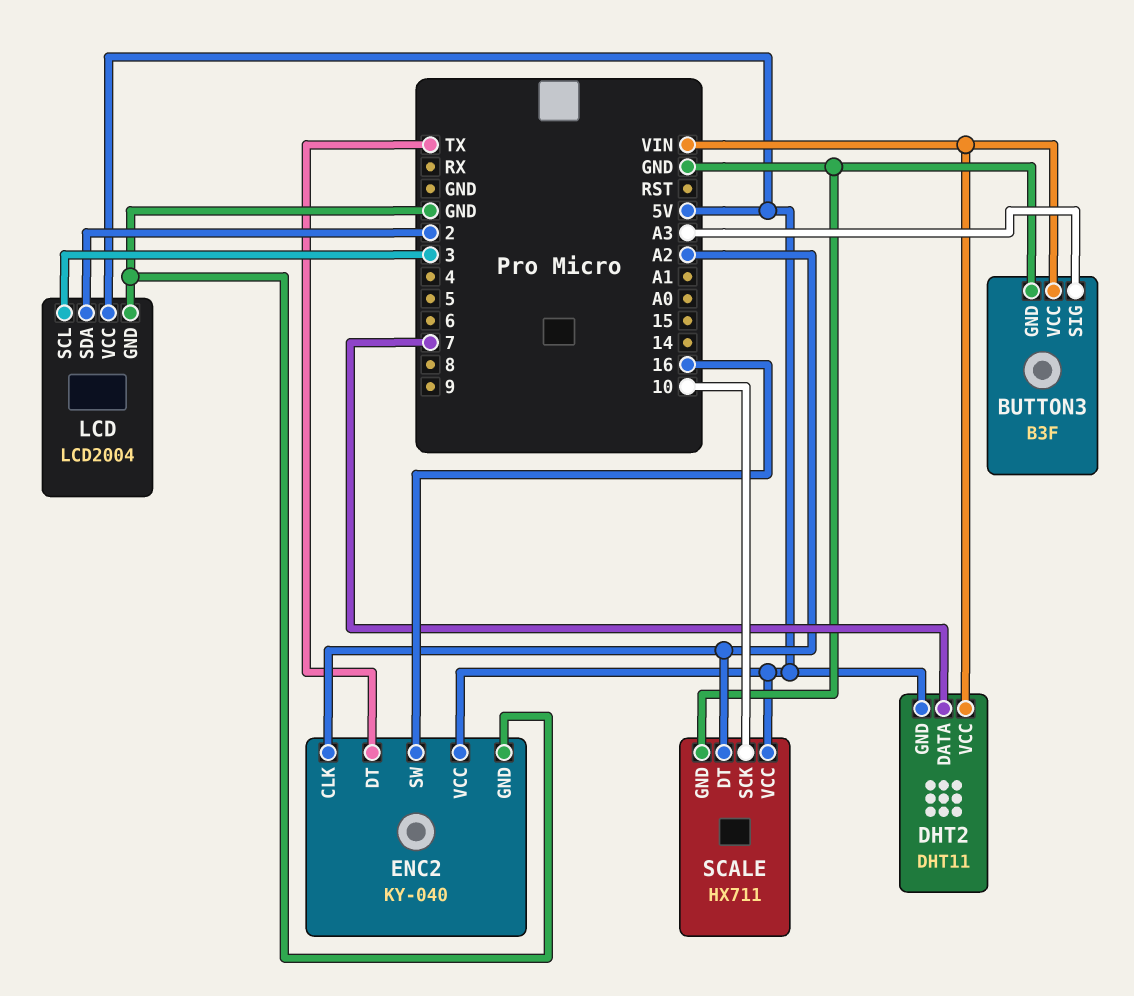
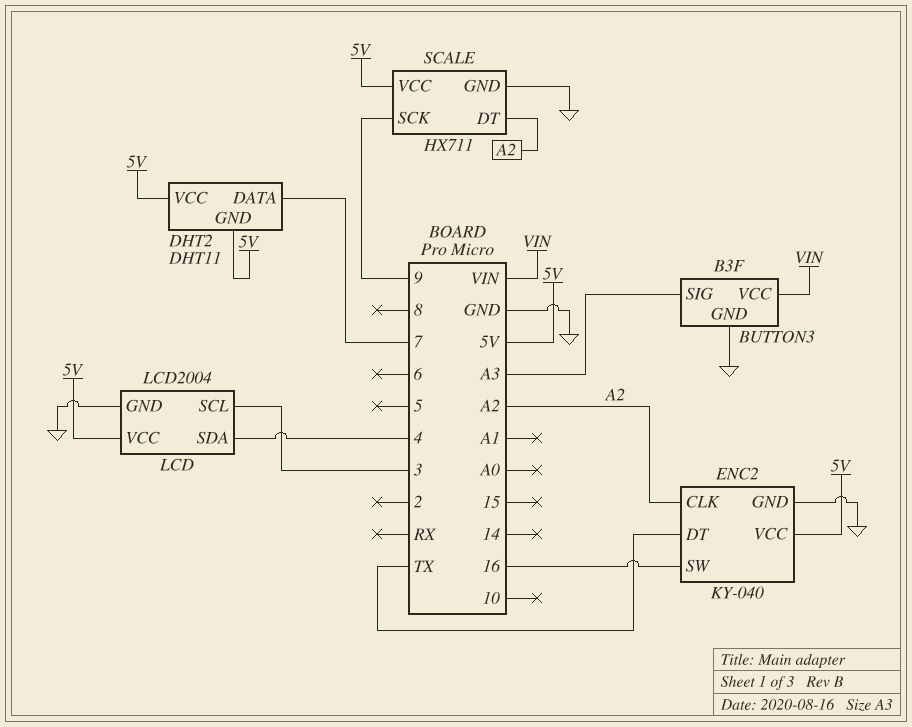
DHT2 pin VCC: VIN -> 5V
LCD pin SDA: 2 -> 4
SCALE pin SCK: 10 -> 9

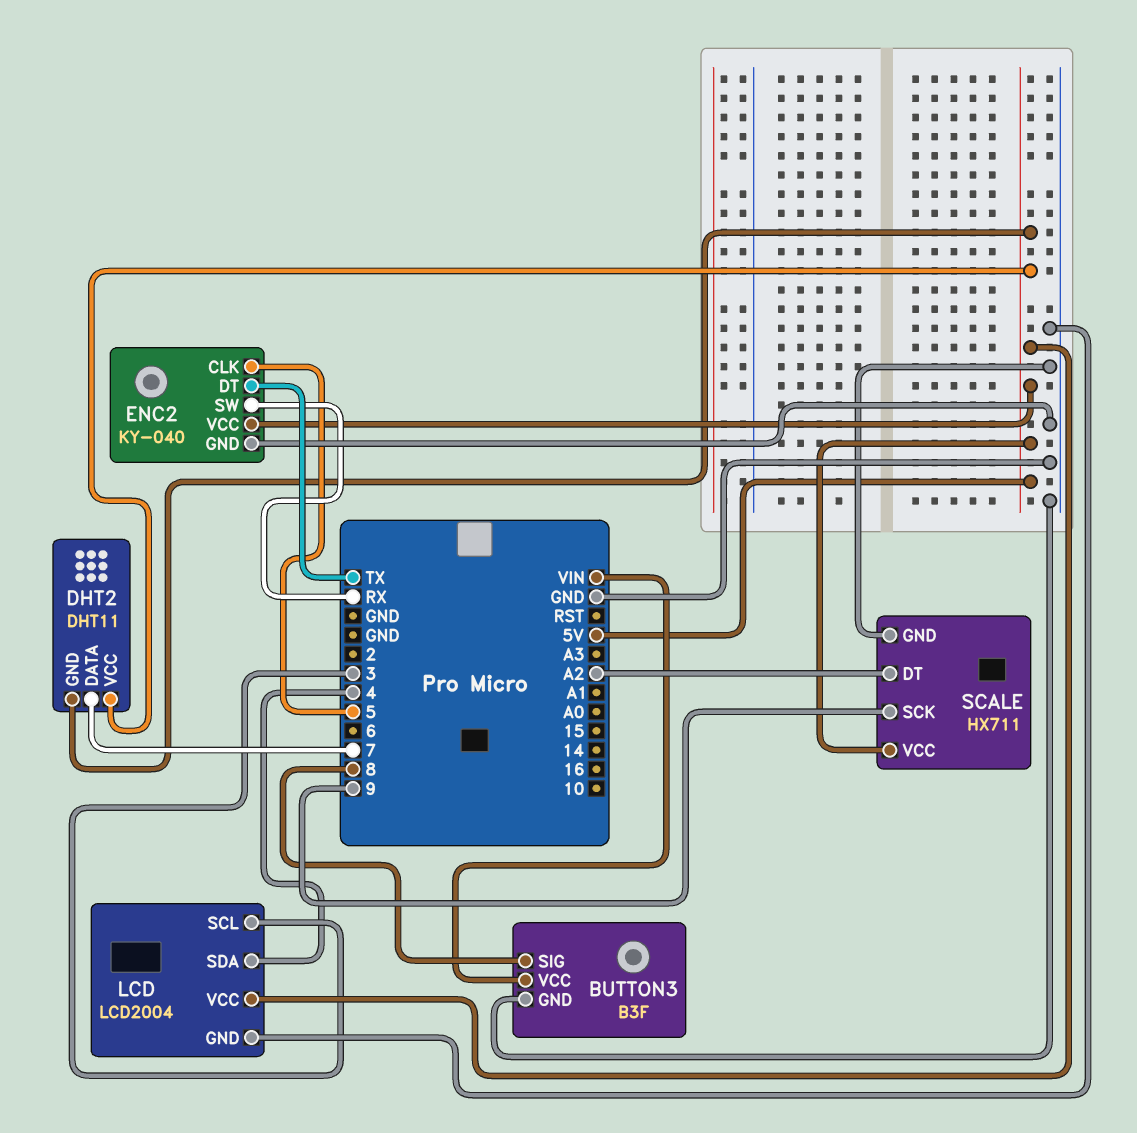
BUTTON3 pin SIG: A3 -> 8
ENC2 pin CLK: A2 -> 5
ENC2 pin SW: 16 -> RX

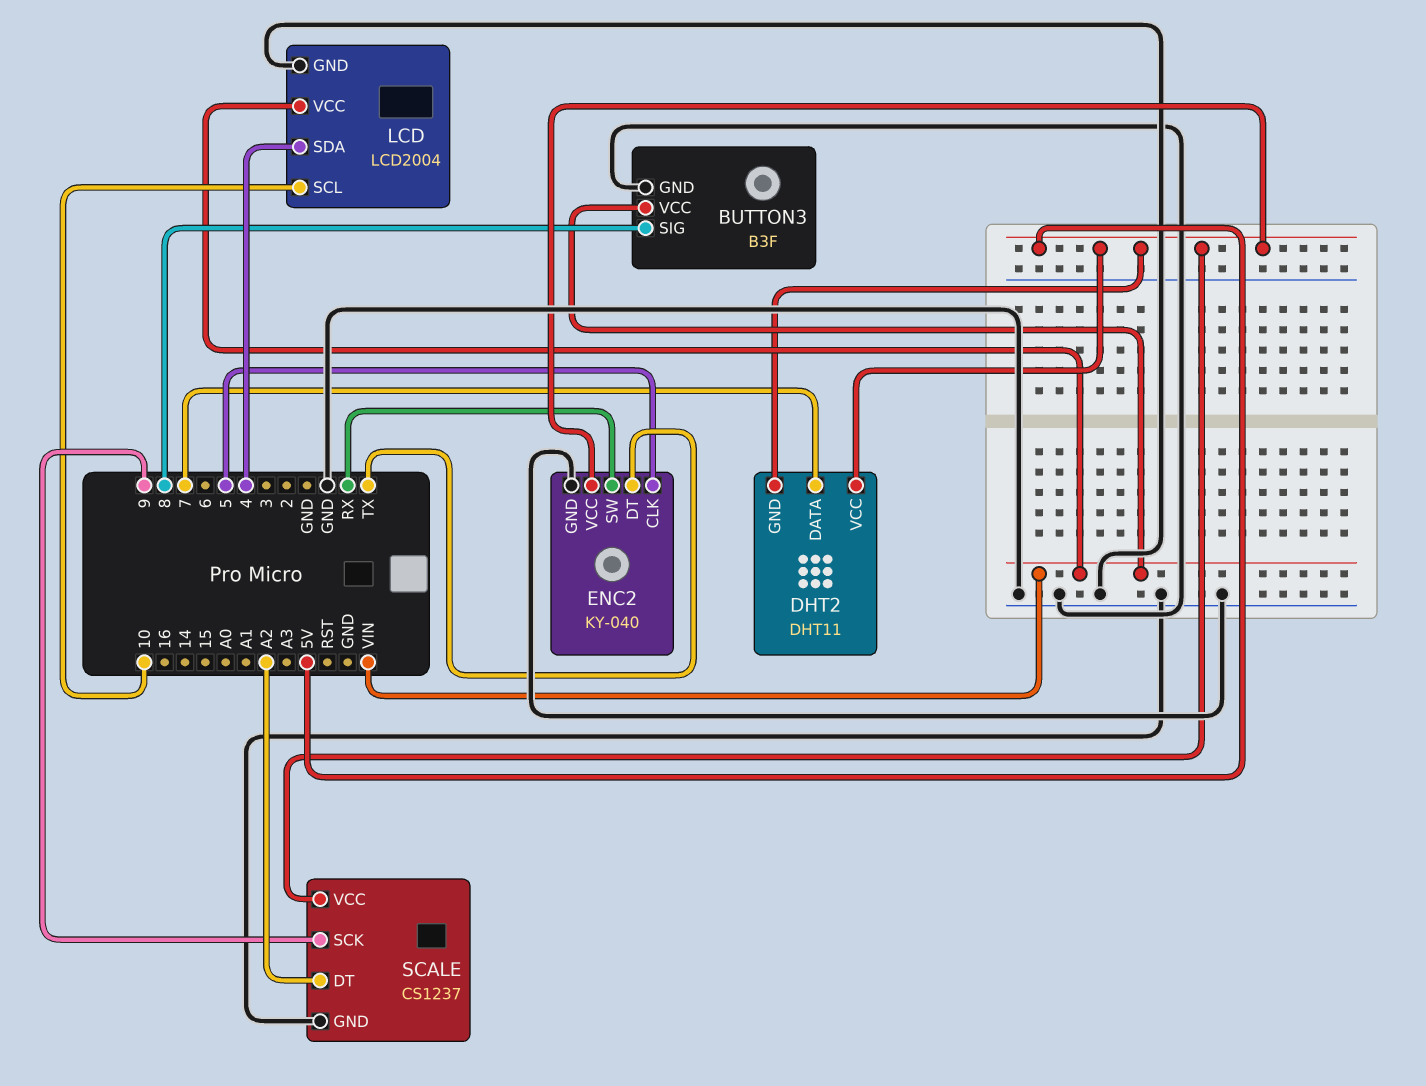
LCD pin SCL: 3 -> 10
LCD pin VCC: 5V -> VIN
SCALE: HX711 -> CS1237

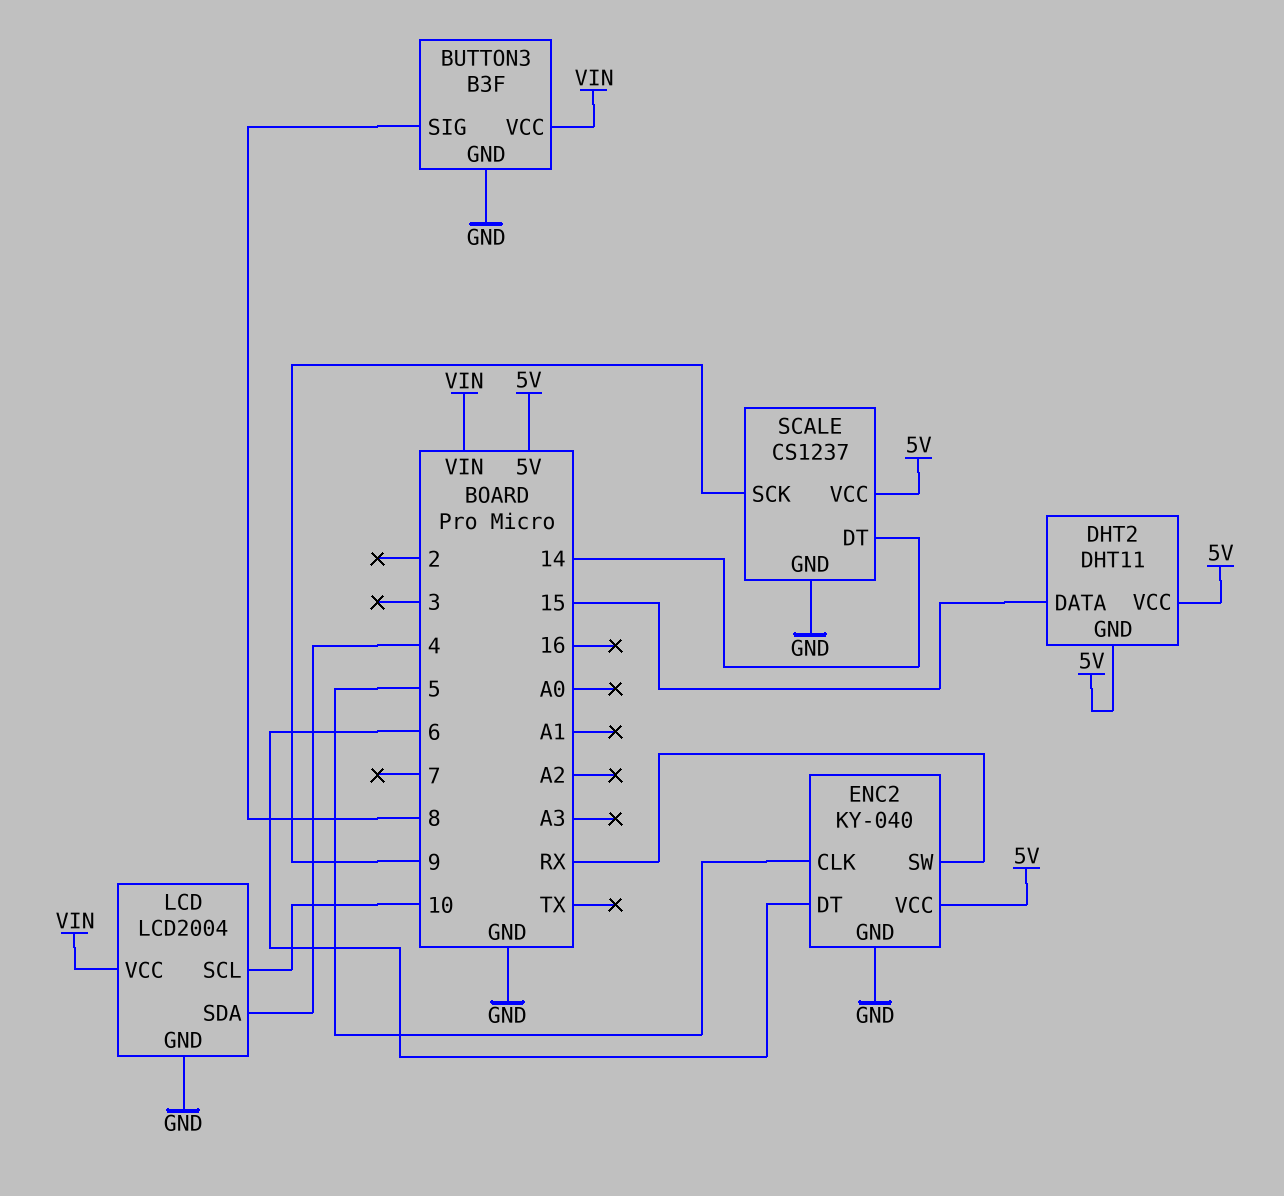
DHT2 pin DATA: 7 -> 15
ENC2 pin DT: TX -> 6
SCALE pin DT: A2 -> 14

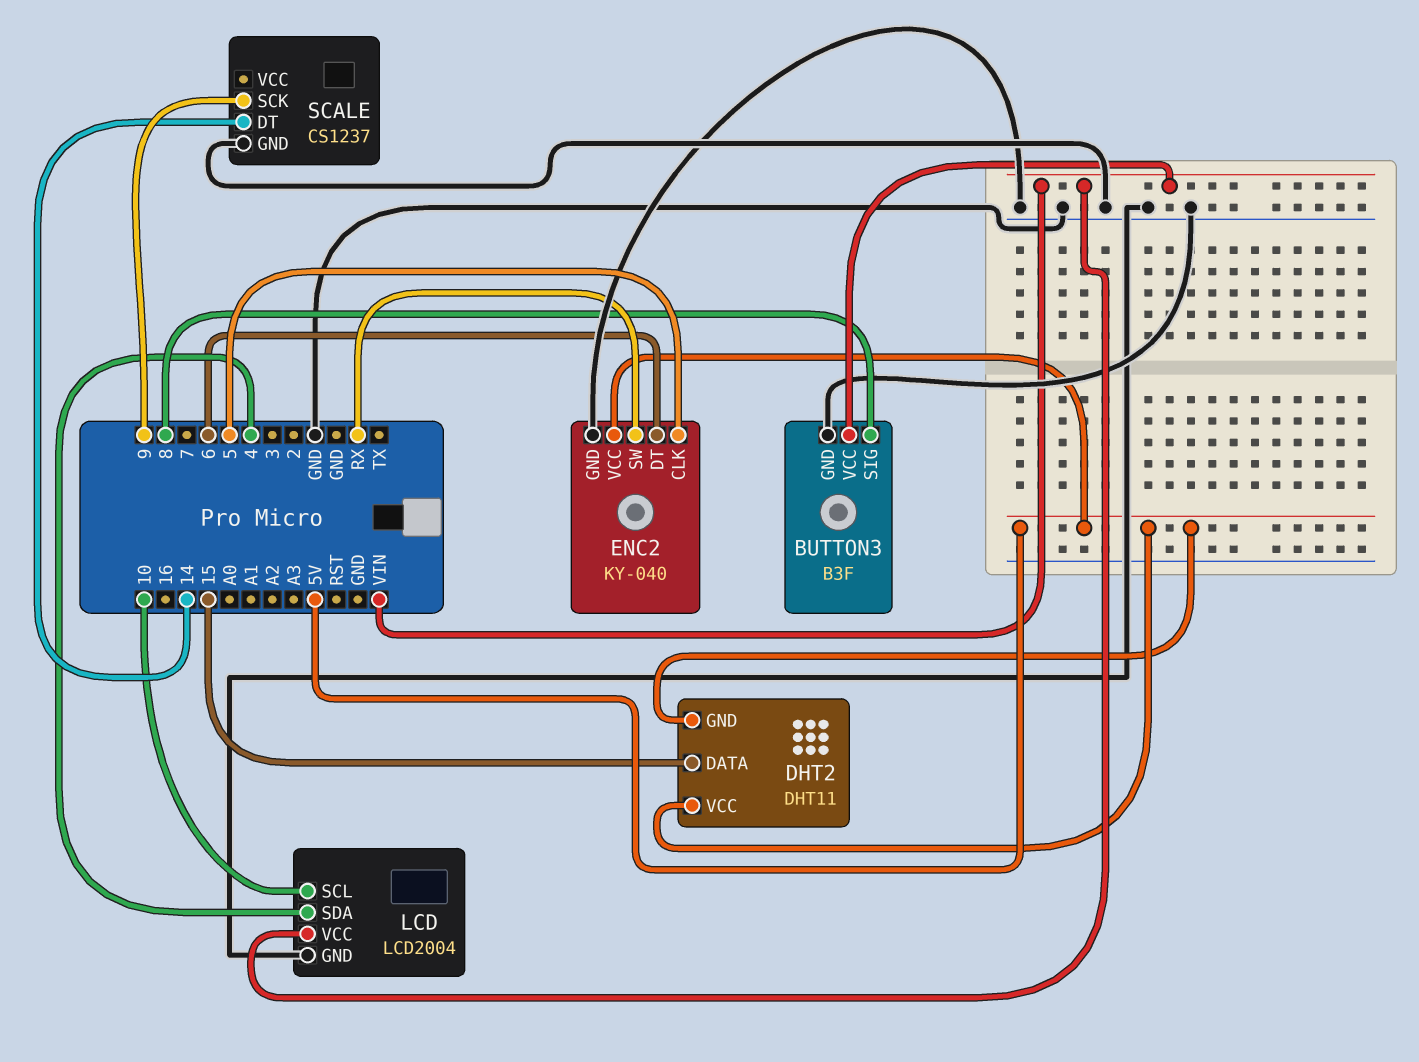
SCALE pin VCC: 5V -> none

